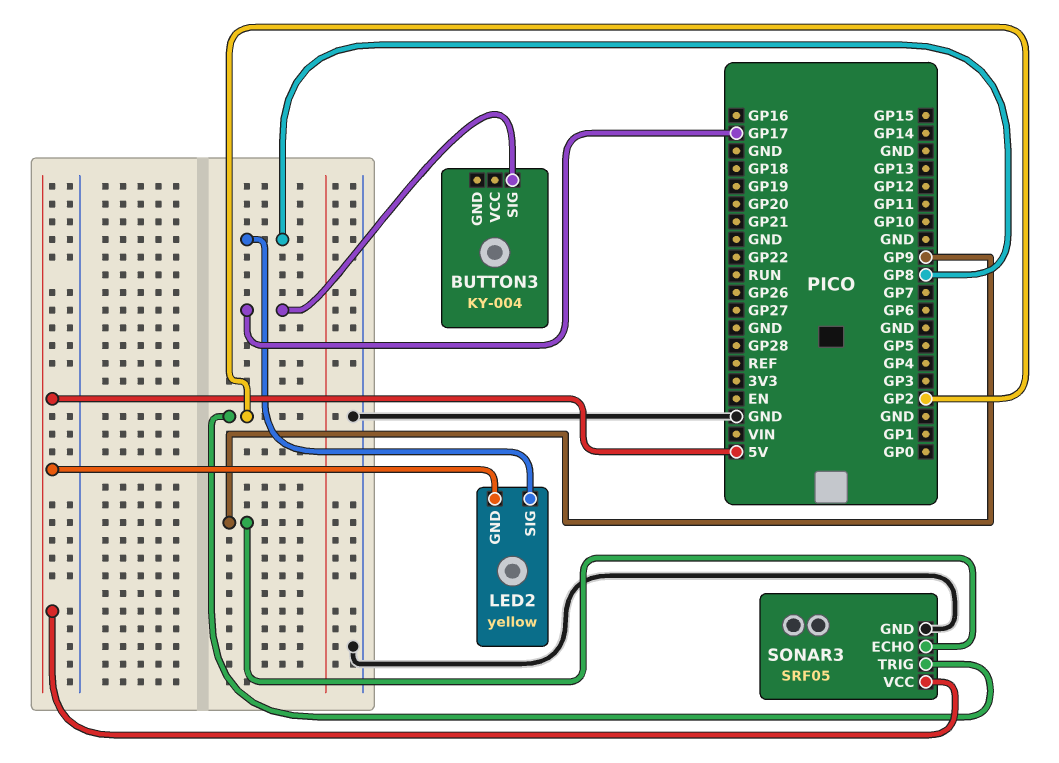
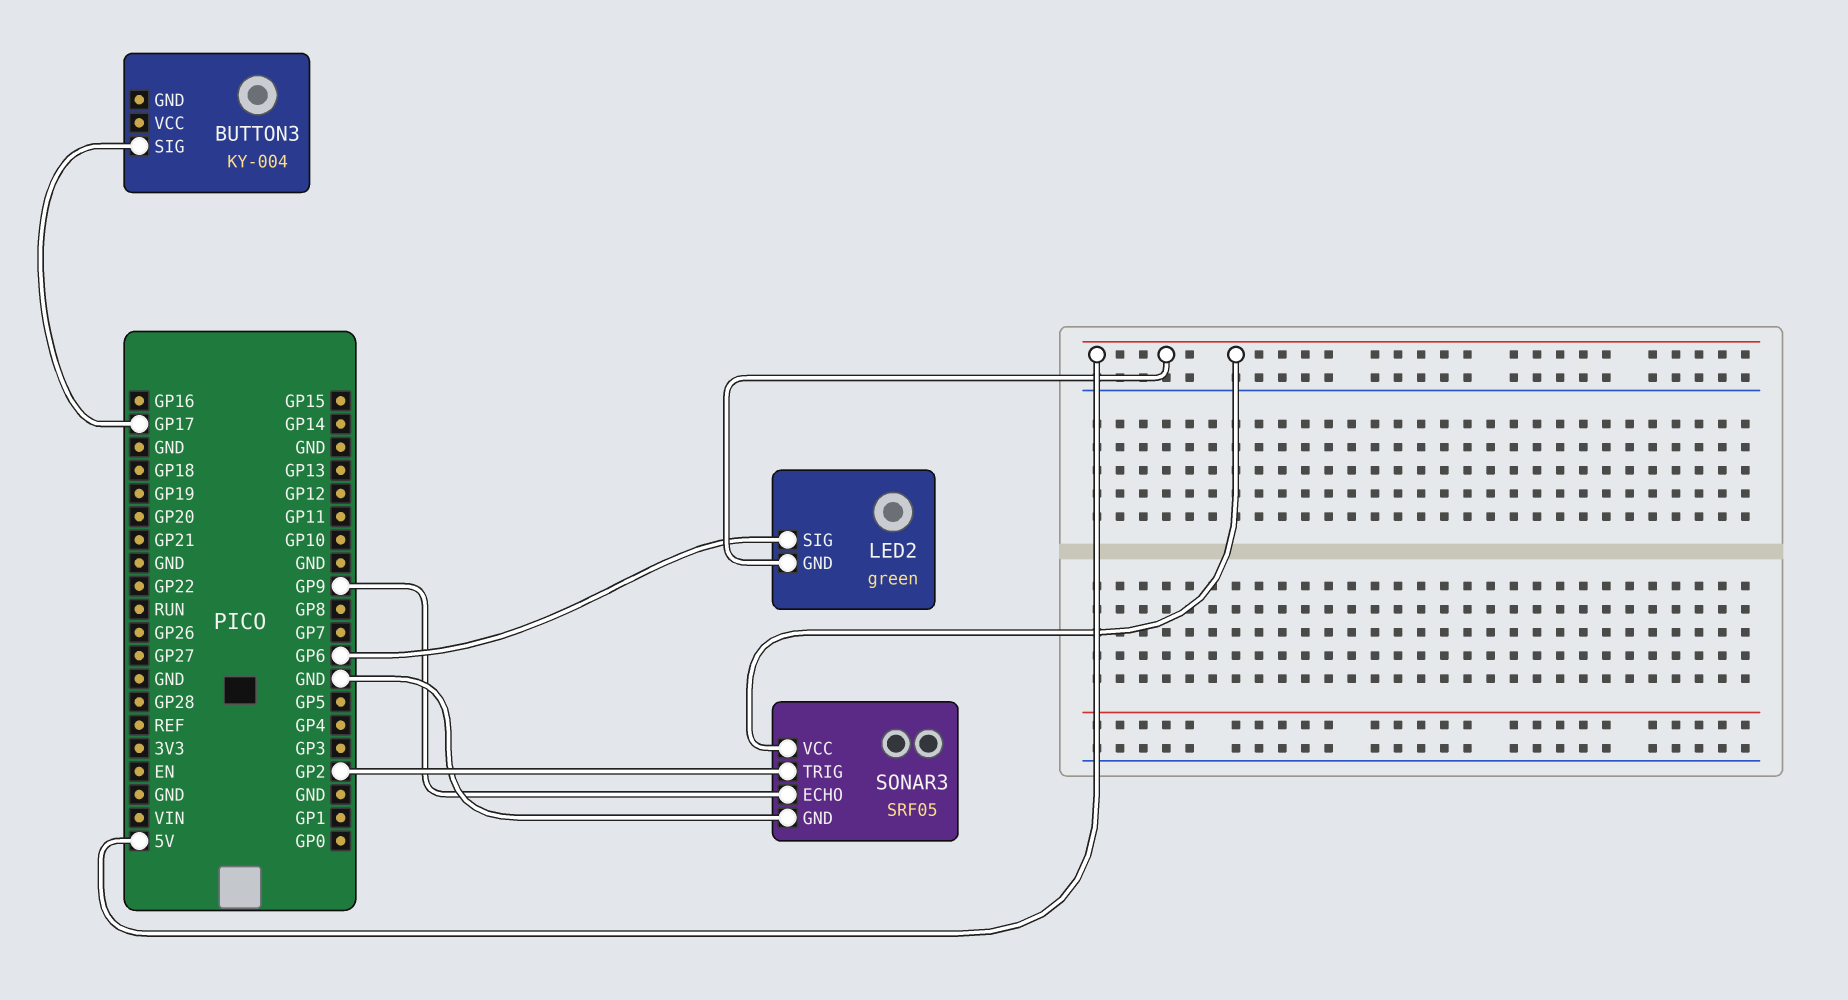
LED2: yellow -> green
LED2 pin SIG: GP8 -> GP6

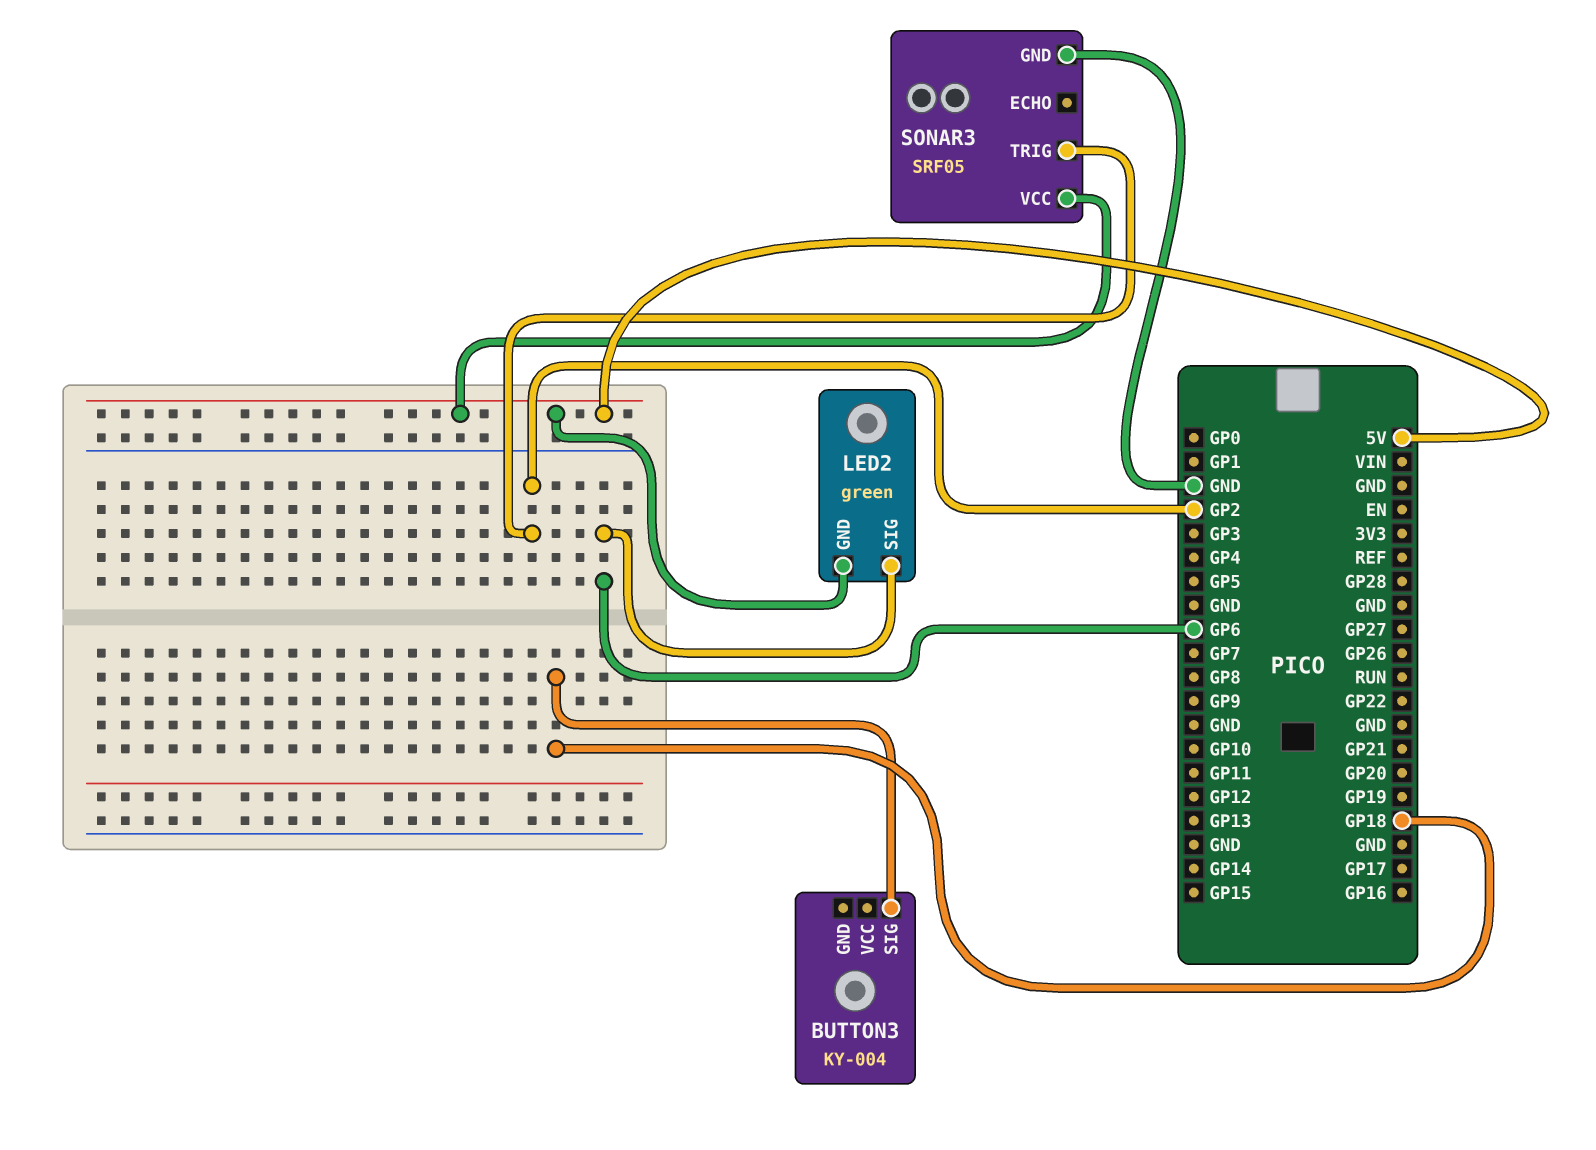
BUTTON3 pin SIG: GP17 -> GP18
SONAR3 pin ECHO: GP9 -> none

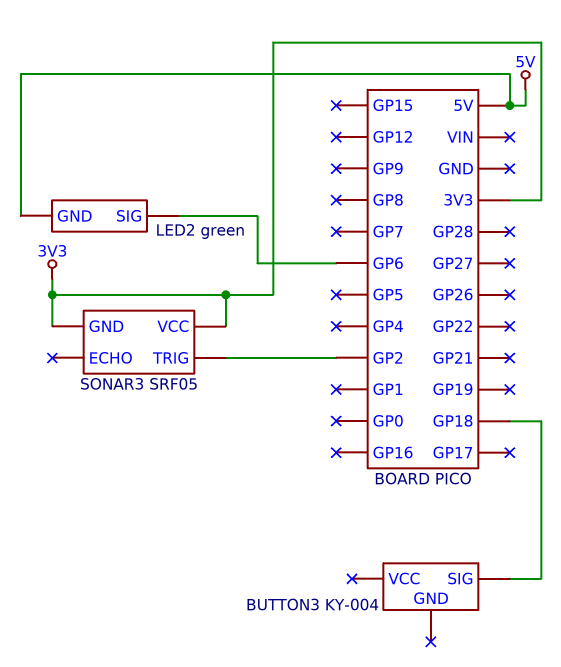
SONAR3 pin GND: GND -> 3V3
SONAR3 pin VCC: 5V -> 3V3

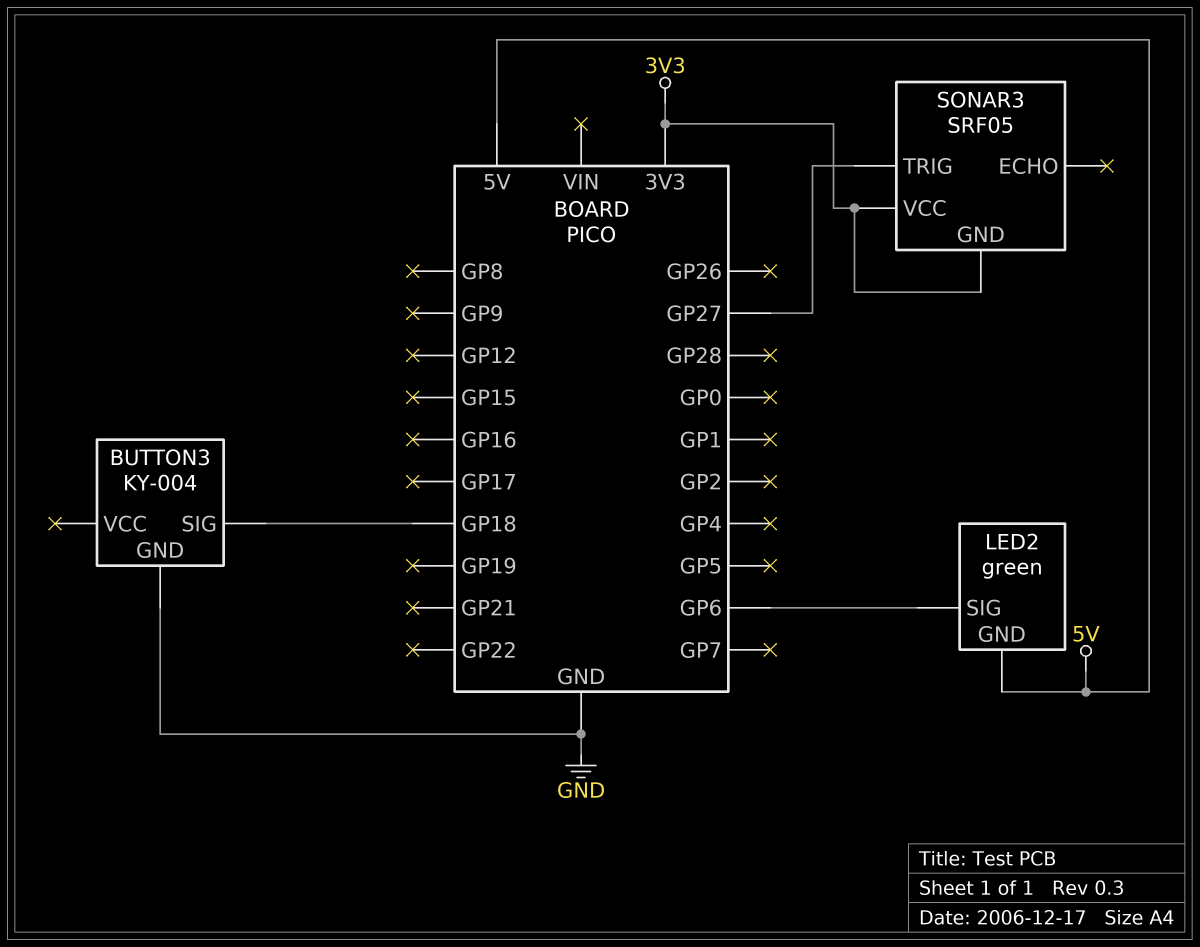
BUTTON3 pin GND: none -> GND
SONAR3 pin TRIG: GP2 -> GP27

